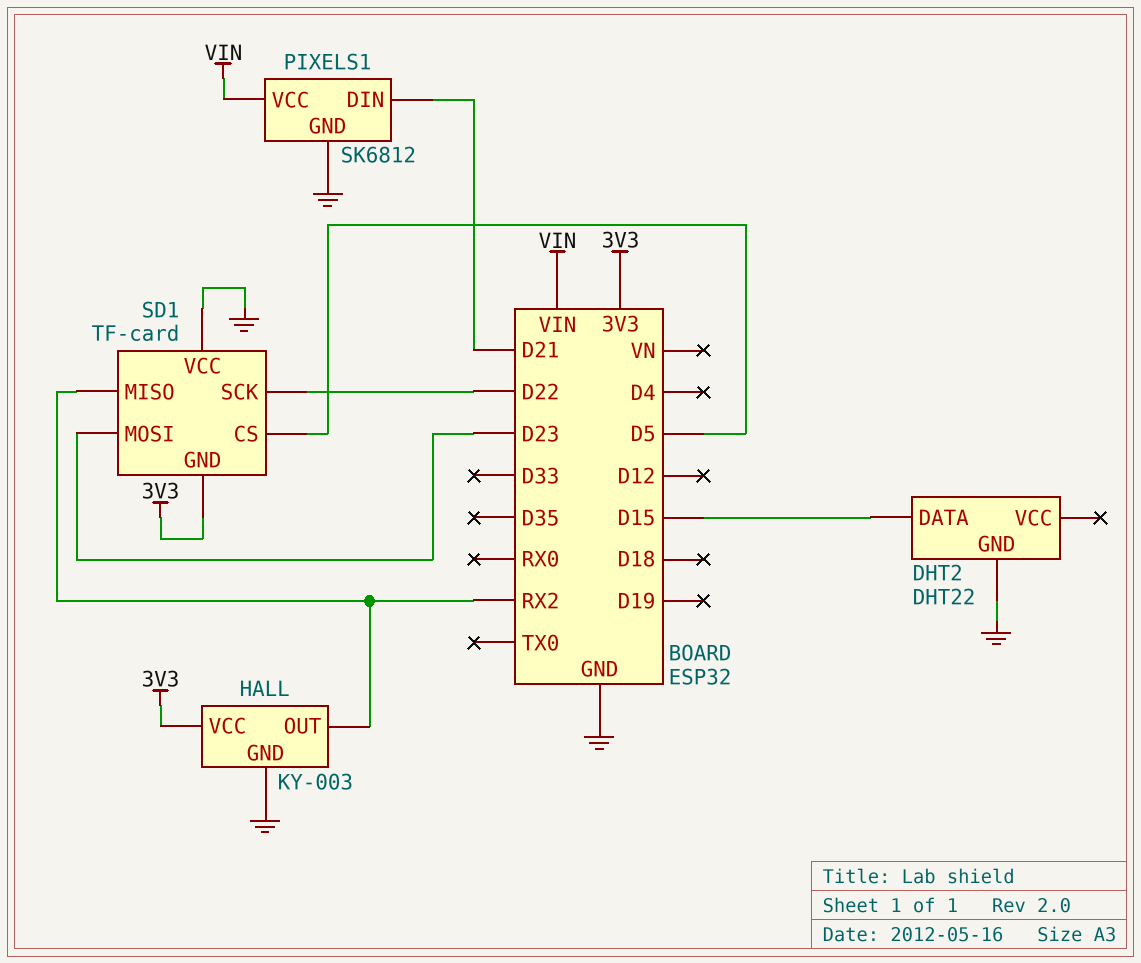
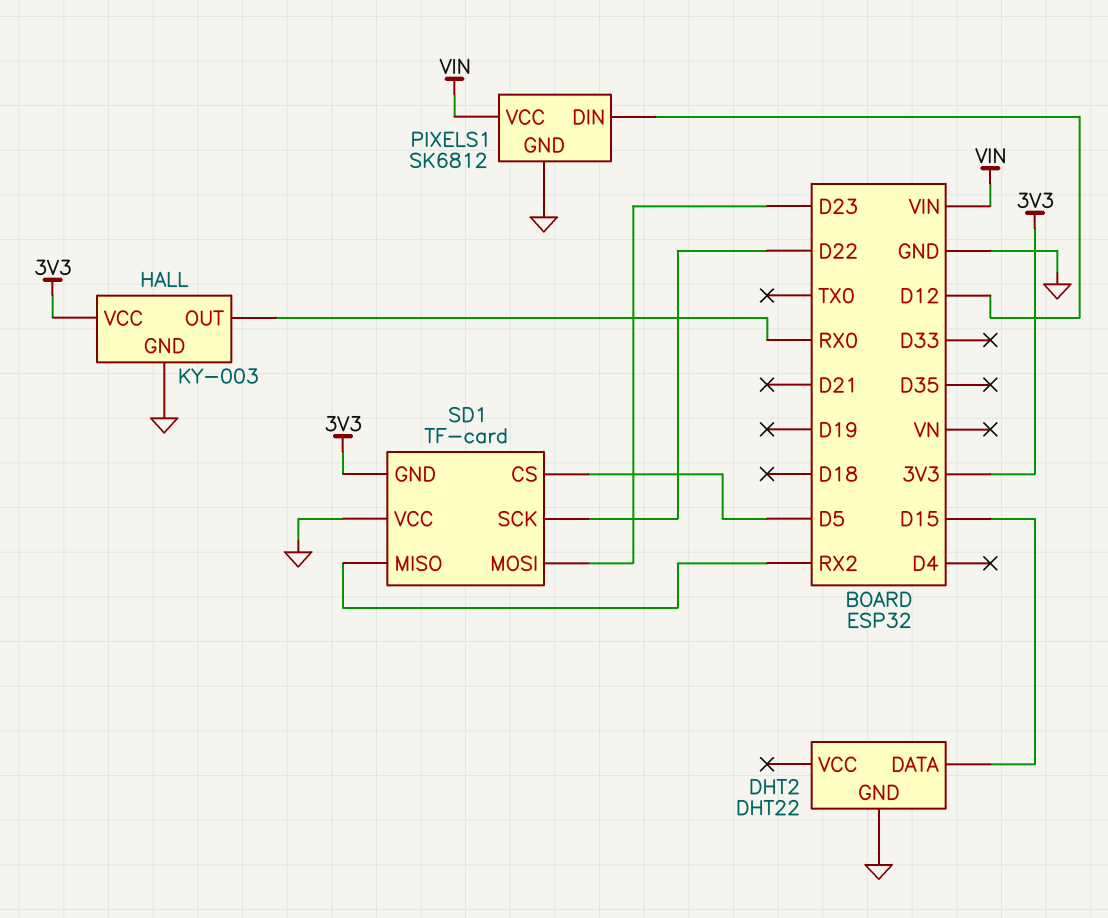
HALL pin OUT: RX2 -> RX0
PIXELS1 pin DIN: D21 -> D12

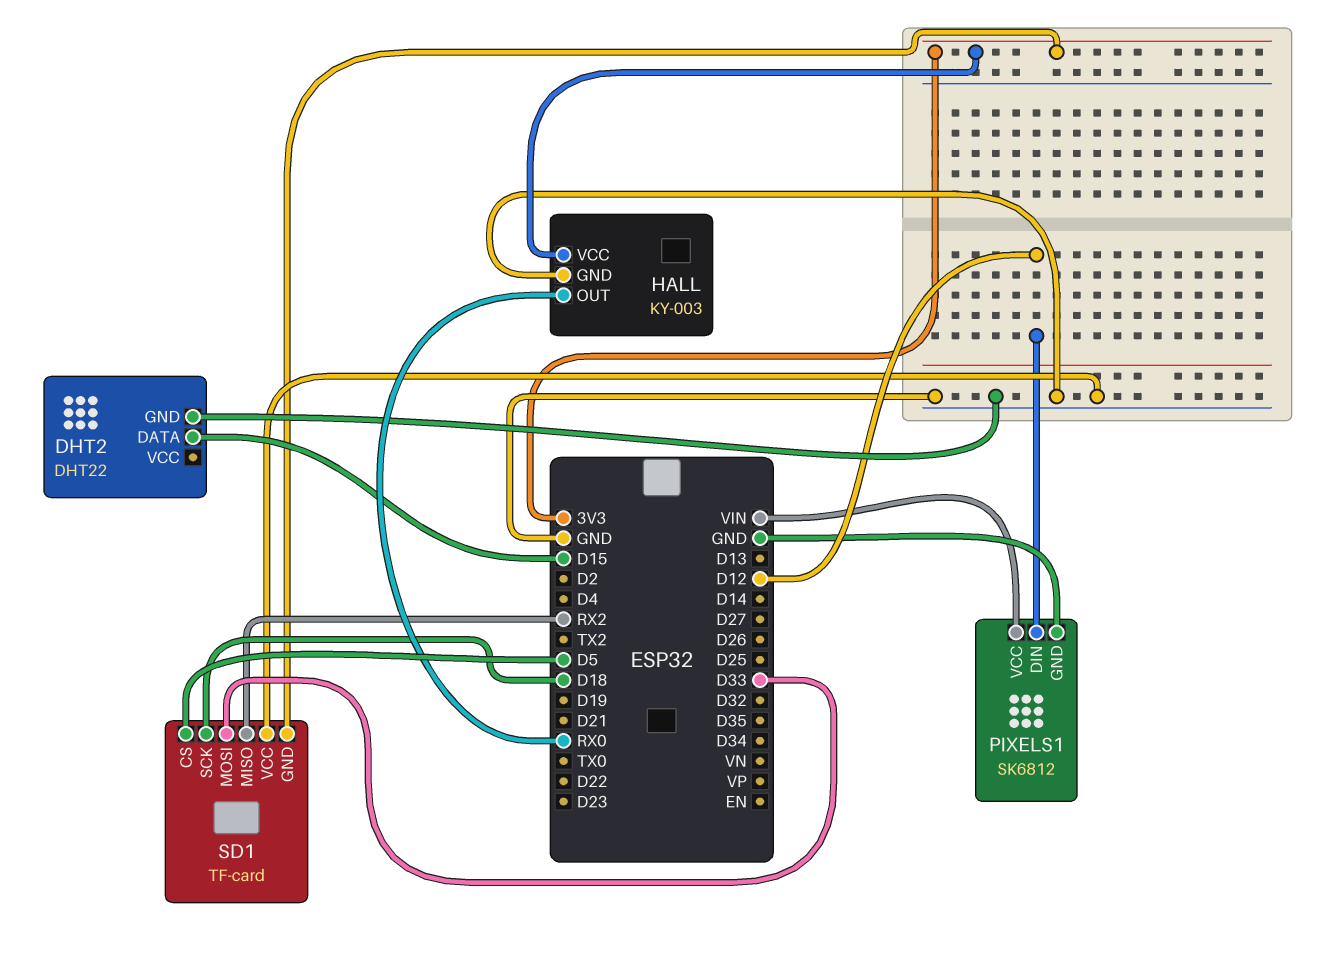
SD1 pin MOSI: D23 -> D33
SD1 pin SCK: D22 -> D18

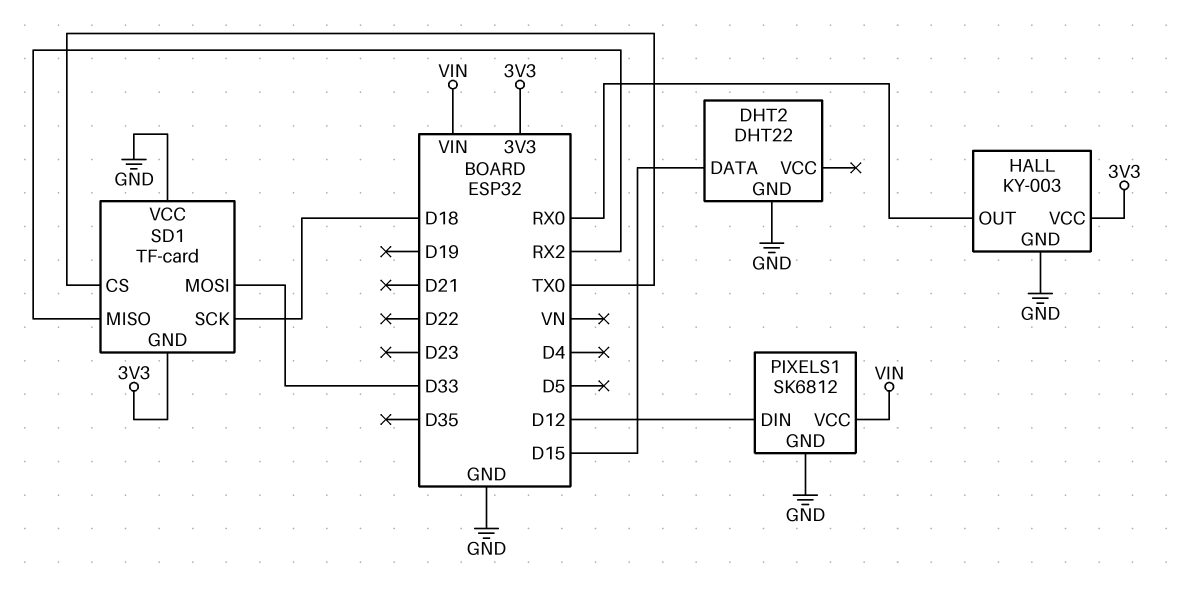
SD1 pin CS: D5 -> TX0

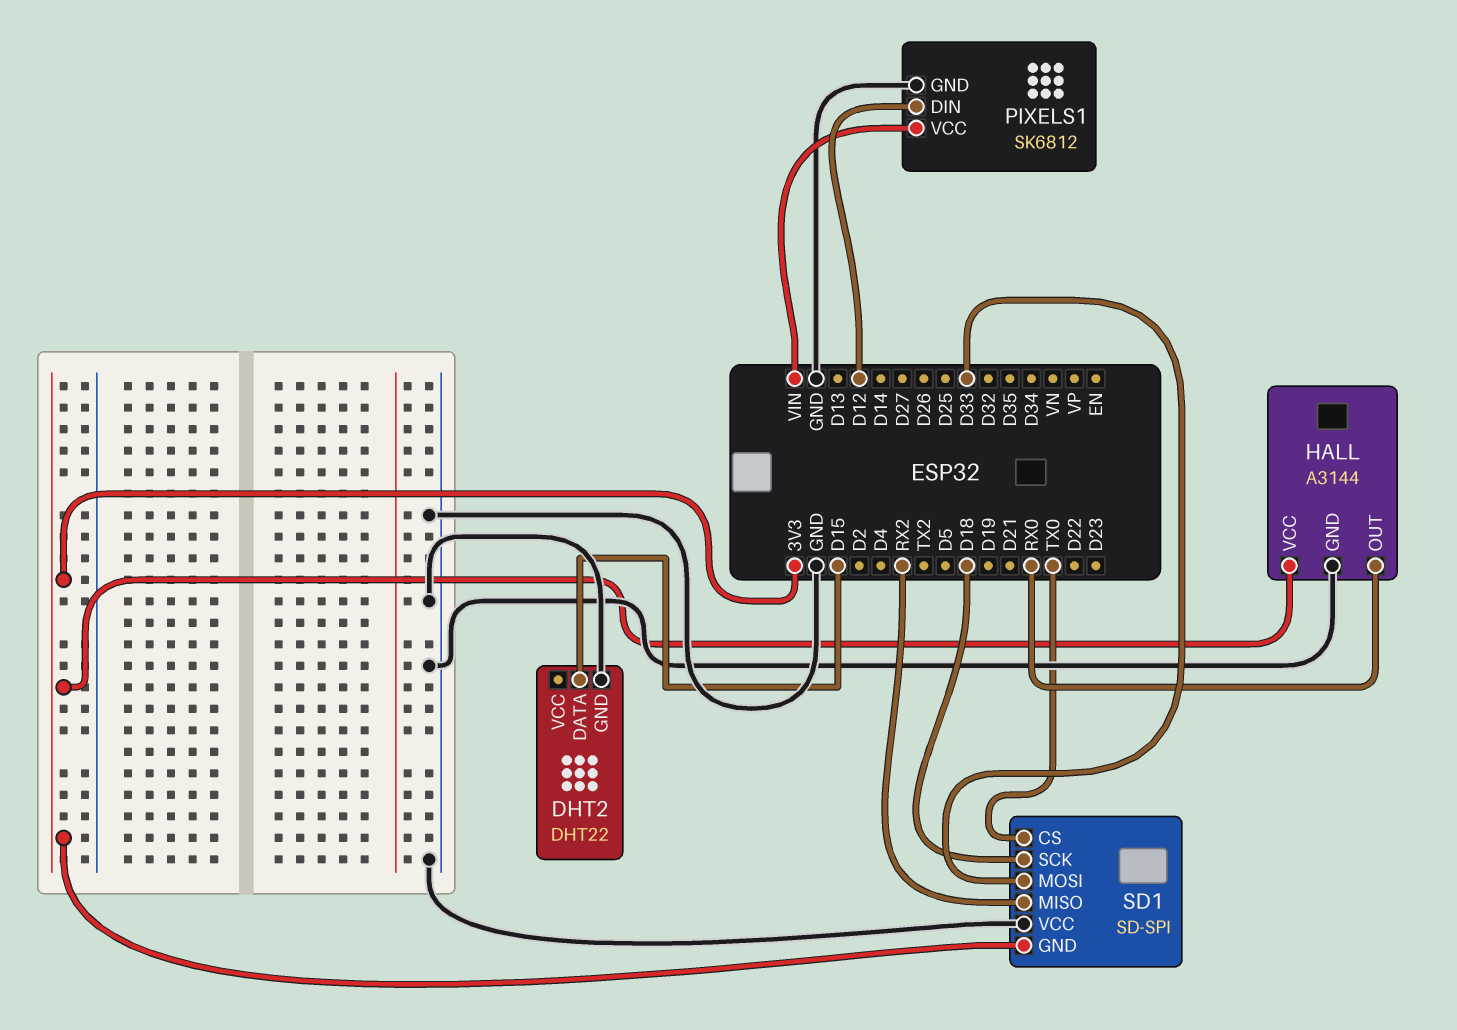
HALL: KY-003 -> A3144
SD1: TF-card -> SD-SPI

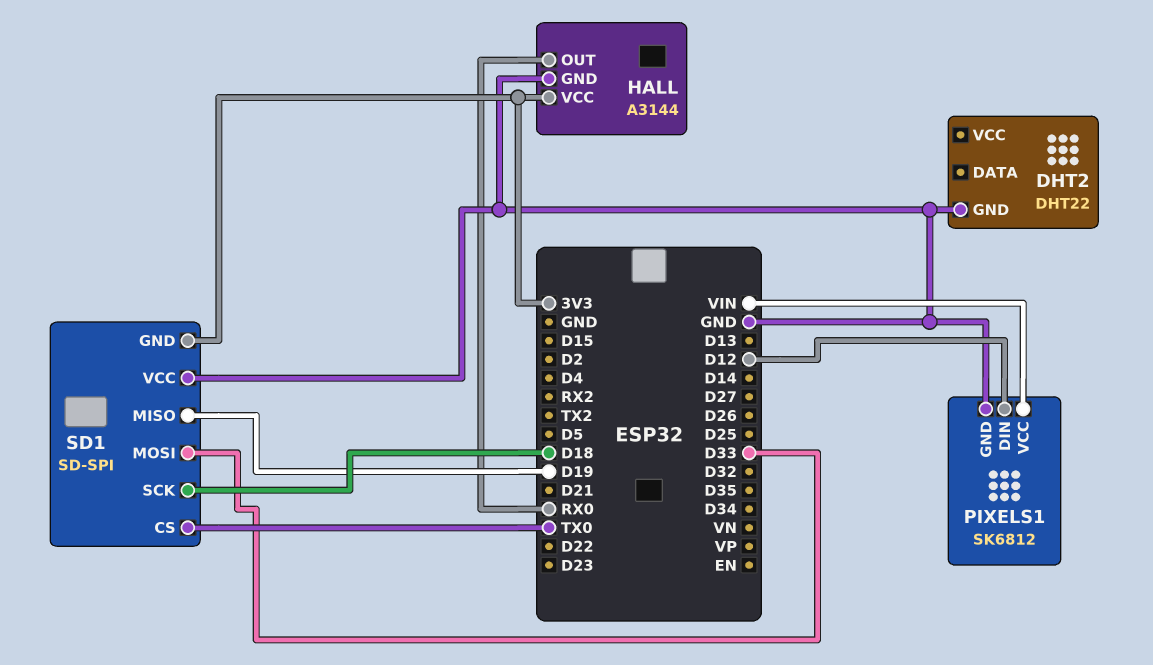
DHT2 pin DATA: D15 -> none
SD1 pin MISO: RX2 -> D19

